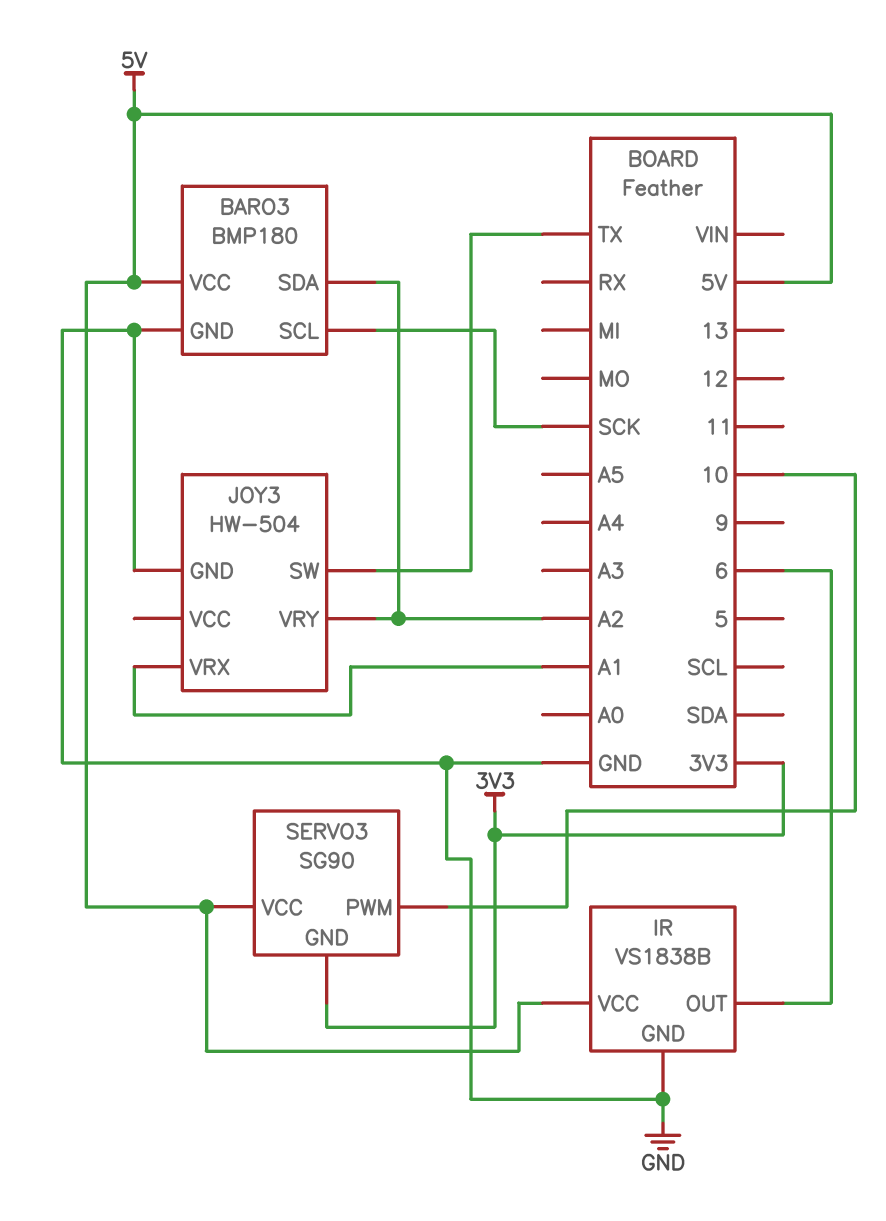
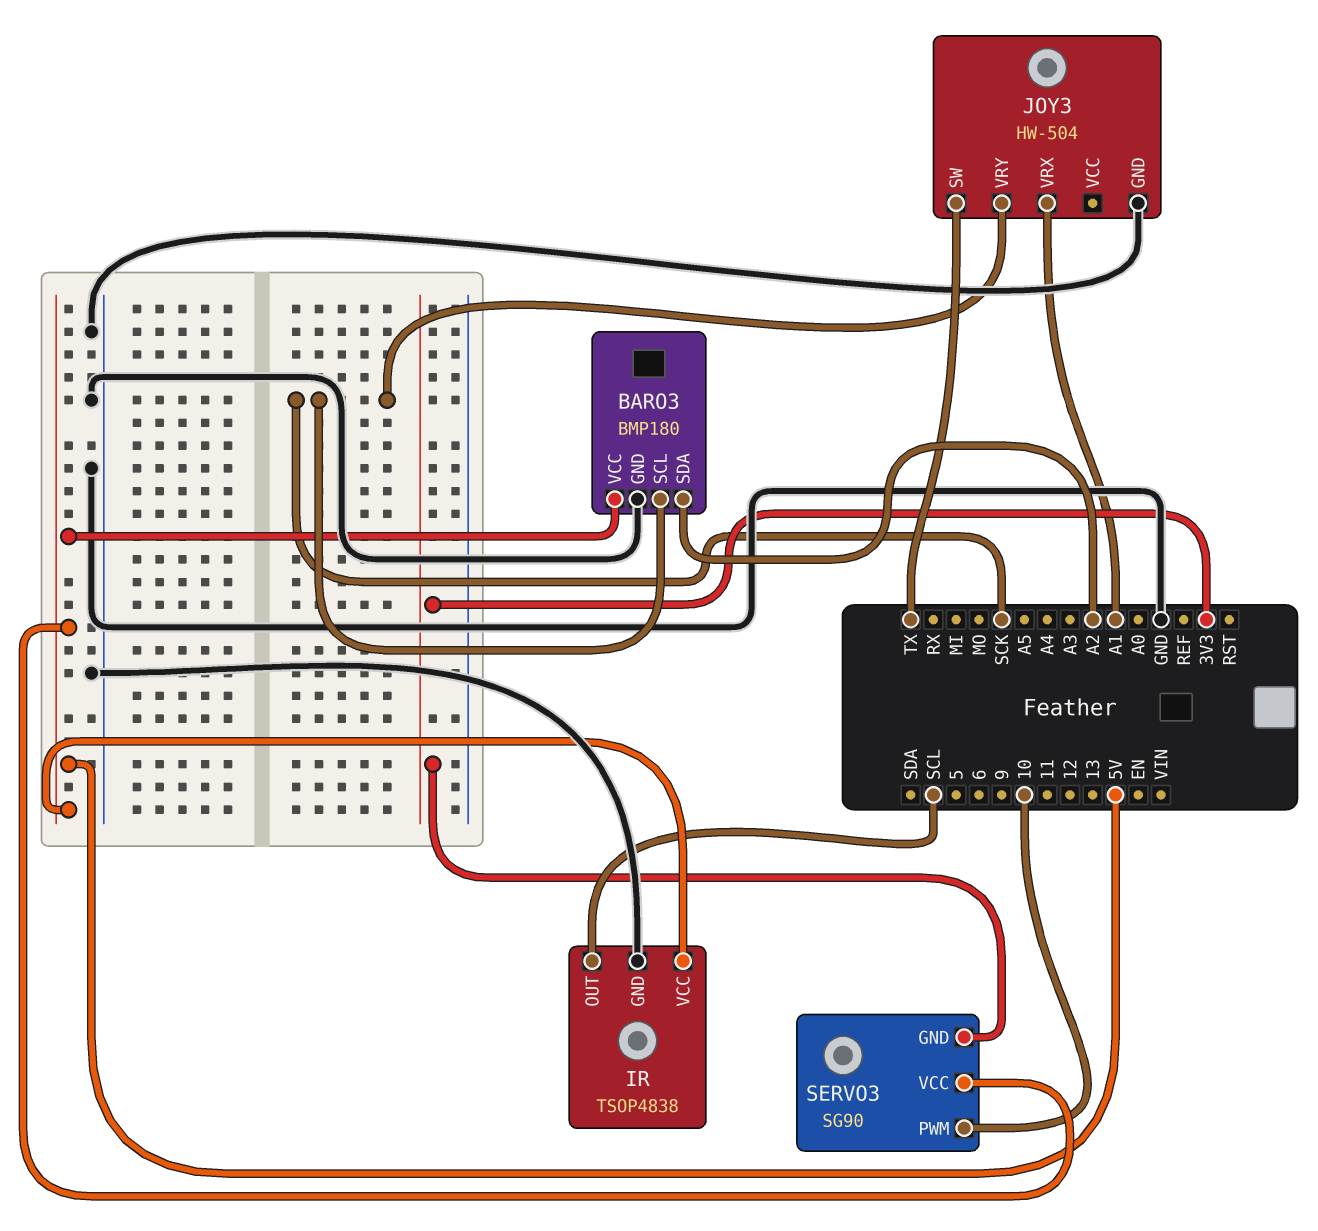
IR: VS1838B -> TSOP4838
IR pin OUT: 6 -> SCL
JOY3 pin VRY: A2 -> SCK

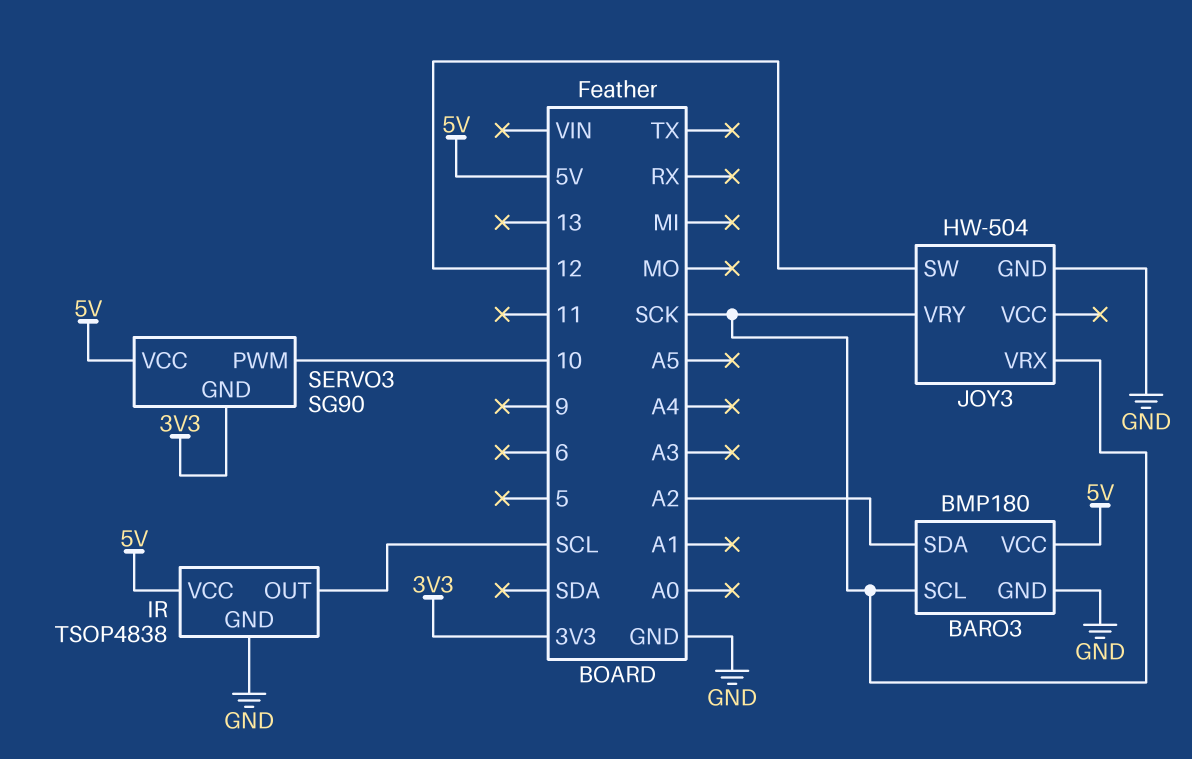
JOY3 pin SW: TX -> 12
JOY3 pin VRX: A1 -> SCK

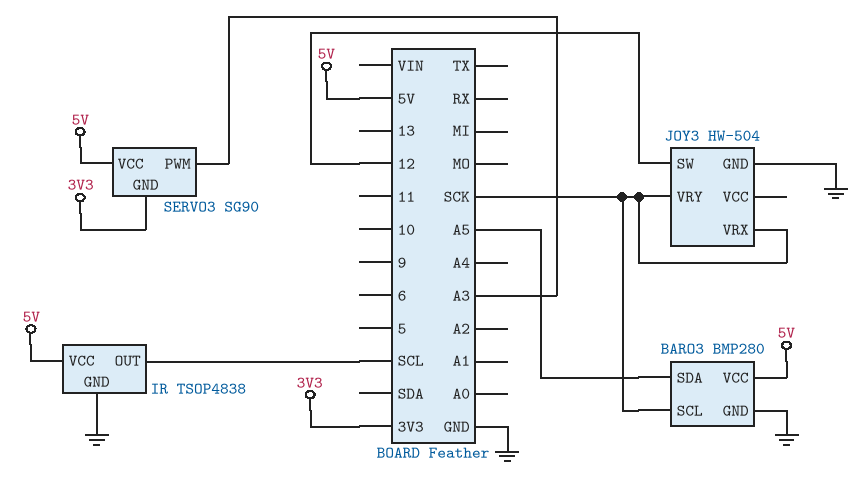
BARO3: BMP180 -> BMP280
BARO3 pin SDA: A2 -> A5
SERVO3 pin PWM: 10 -> A3

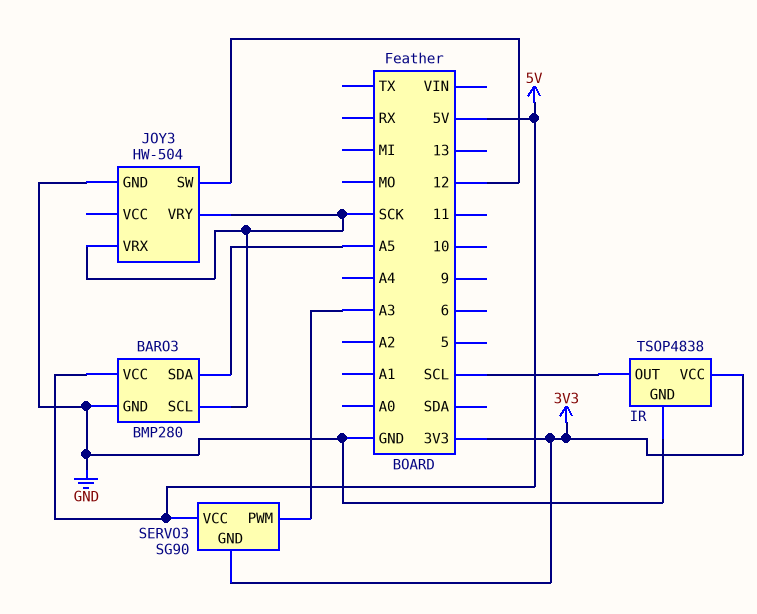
IR pin VCC: 5V -> 3V3

